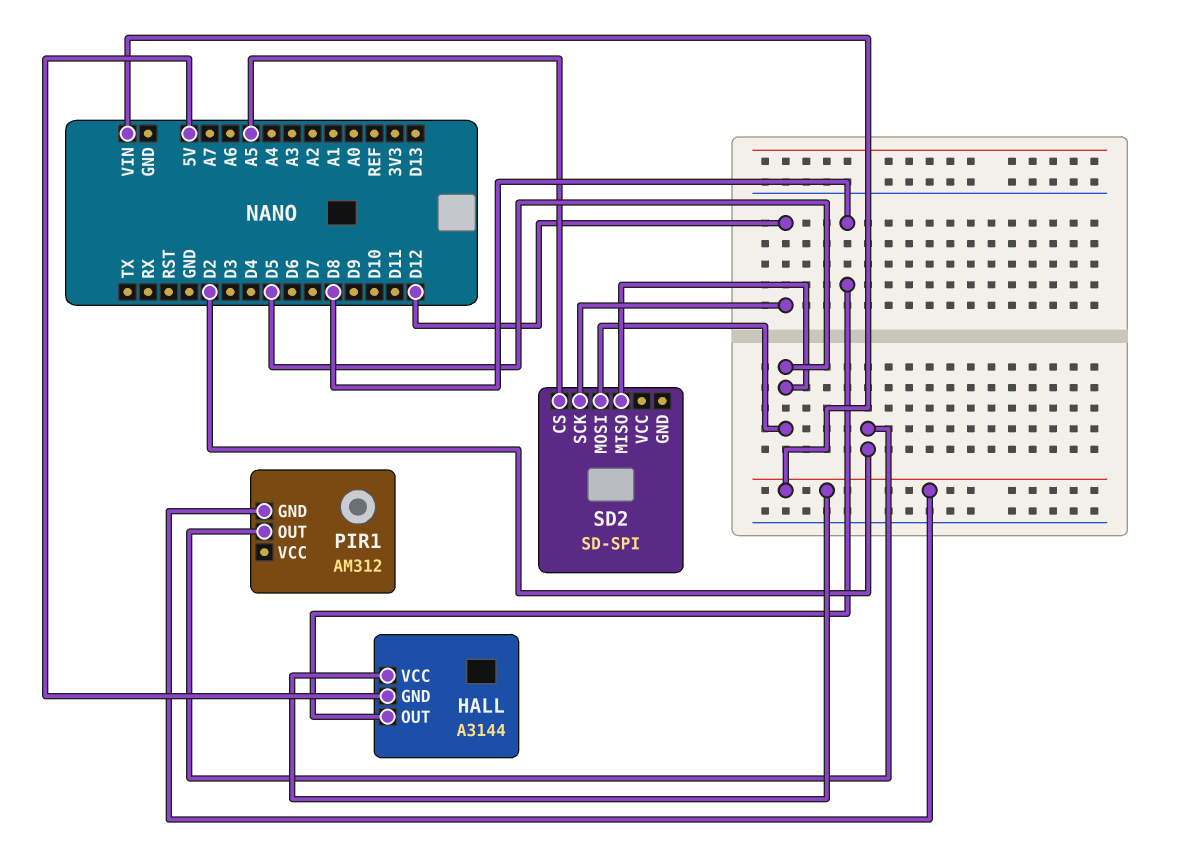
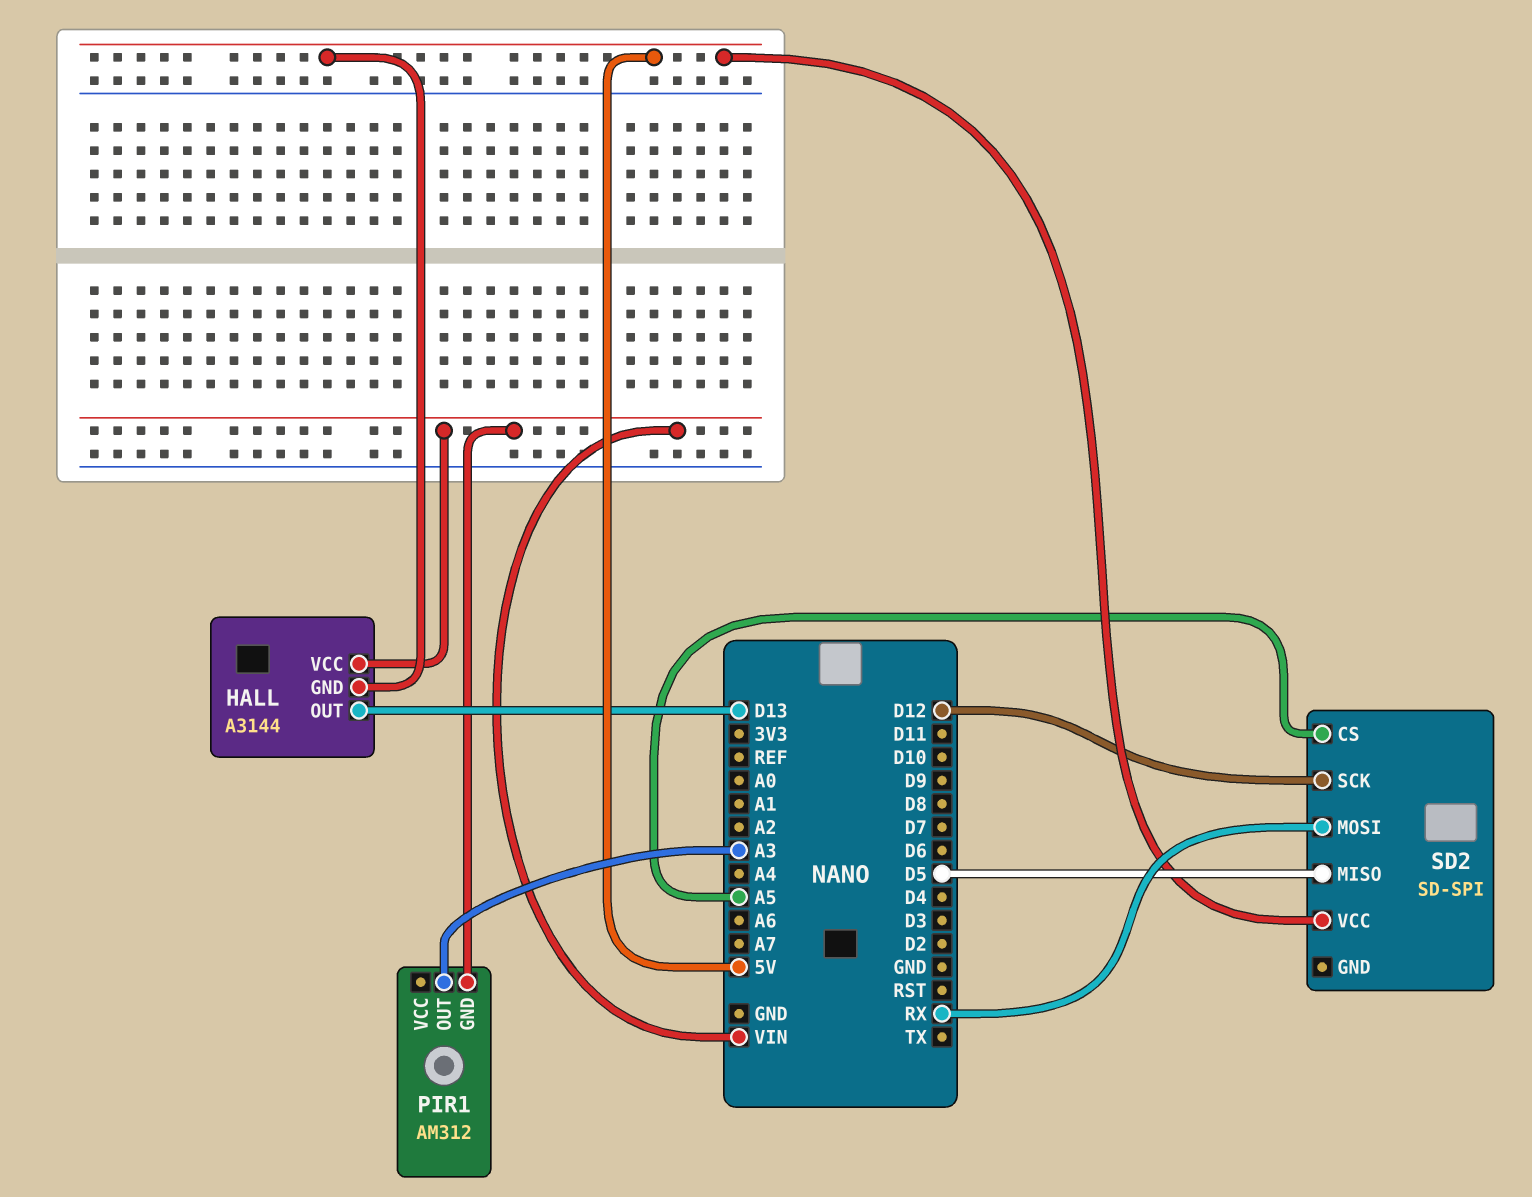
HALL pin OUT: D8 -> D13
PIR1 pin OUT: D2 -> A3
SD2 pin MOSI: D5 -> RX
SD2 pin VCC: none -> 5V

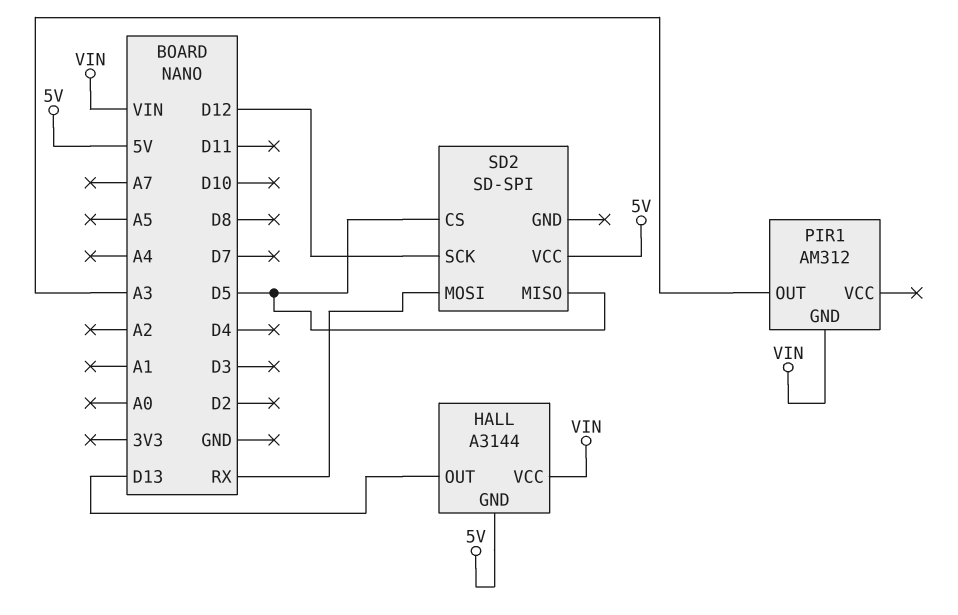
SD2 pin CS: A5 -> D5

